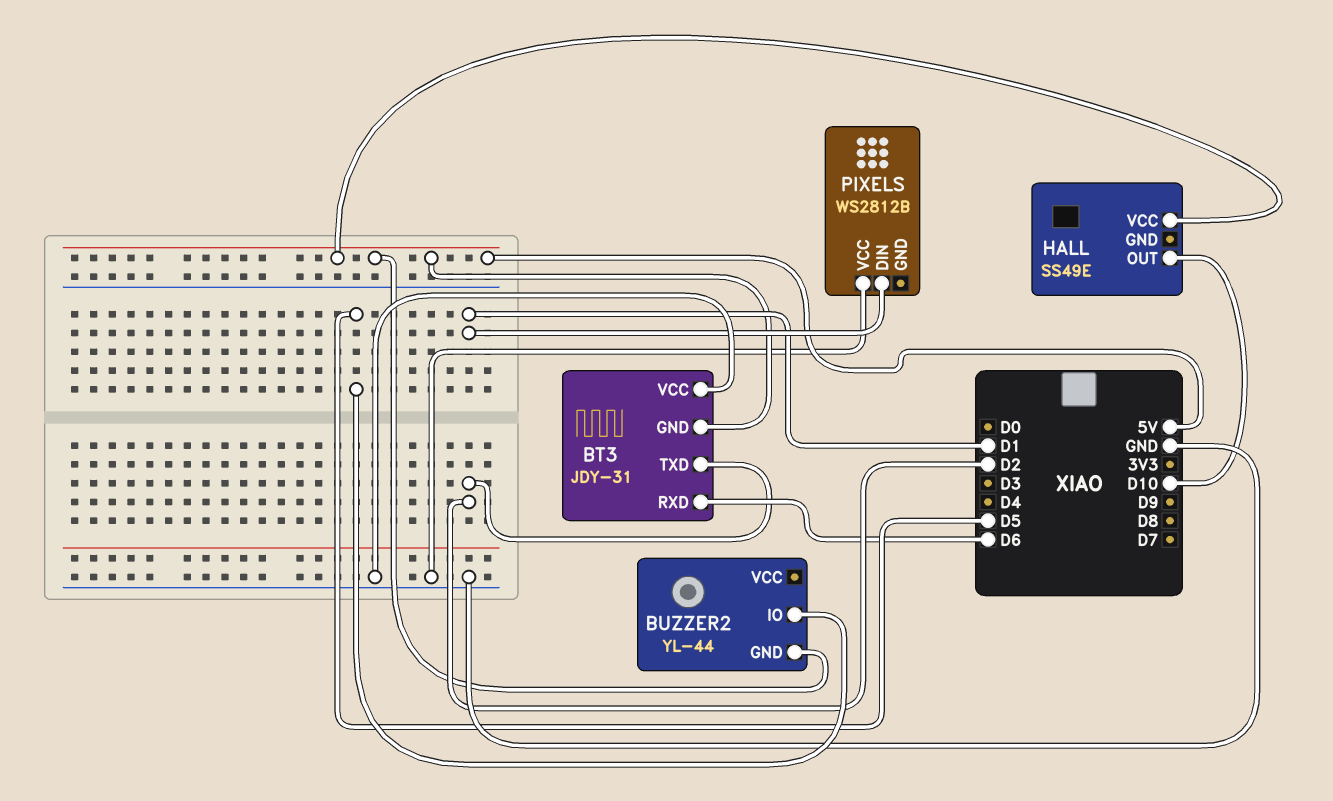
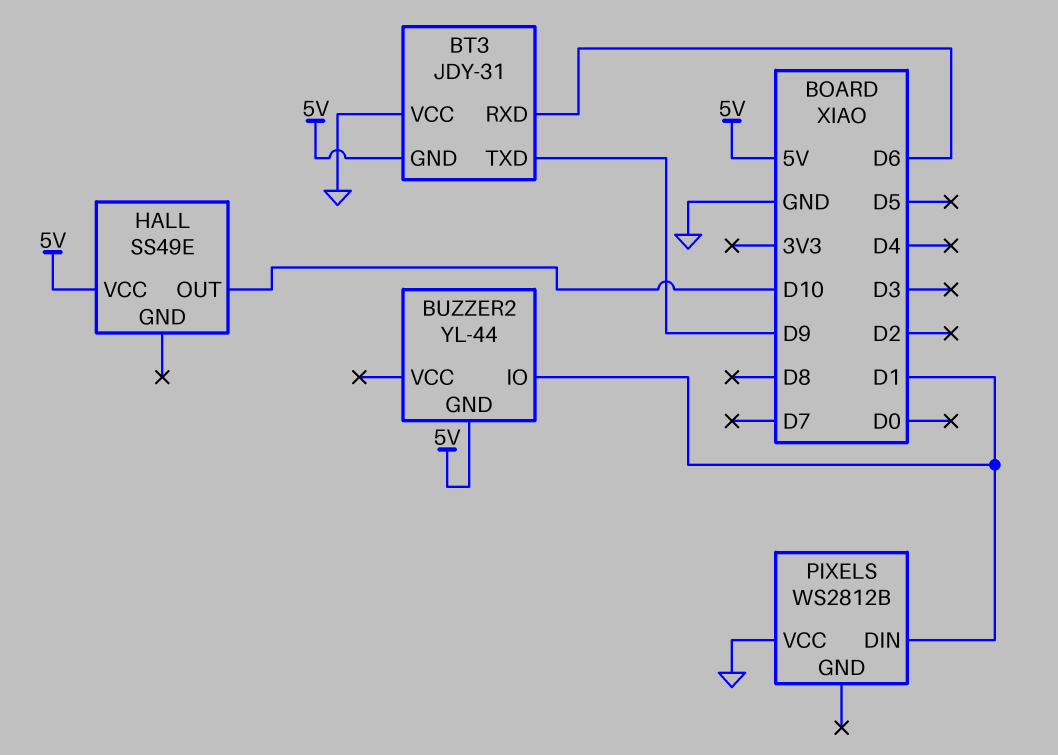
BT3 pin TXD: D2 -> D9
BUZZER2 pin IO: D5 -> D1

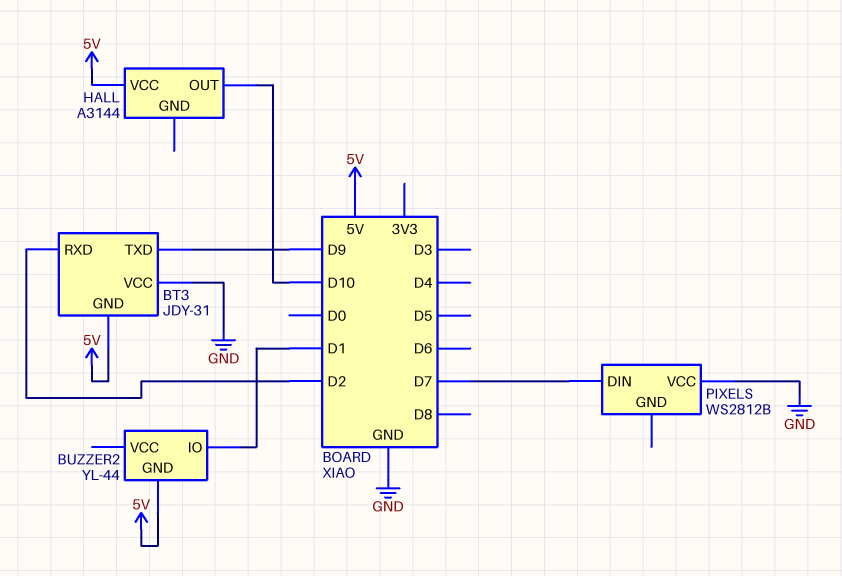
BT3 pin RXD: D6 -> D2
HALL: SS49E -> A3144
PIXELS pin DIN: D1 -> D7

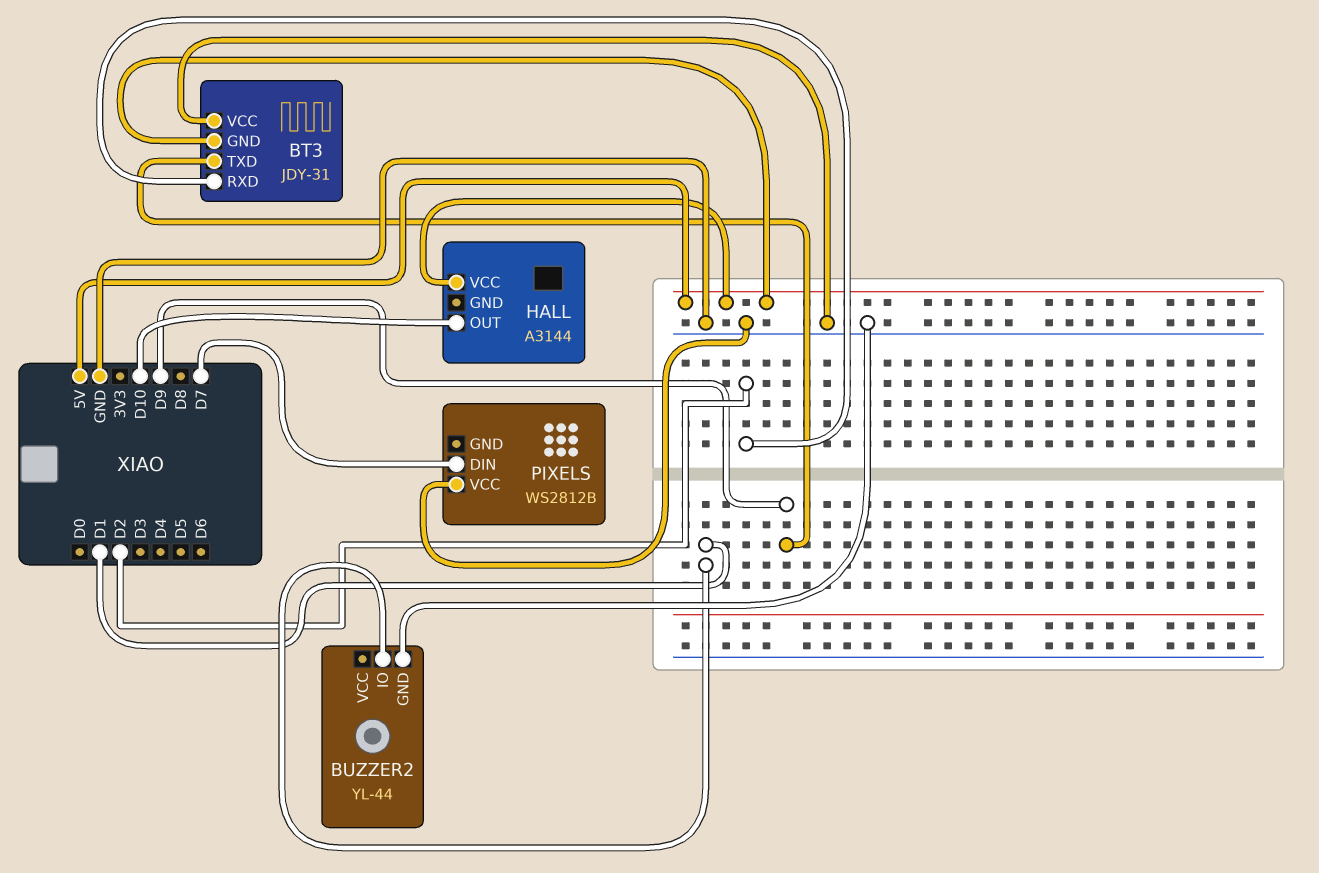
BUZZER2 pin GND: 5V -> GND

